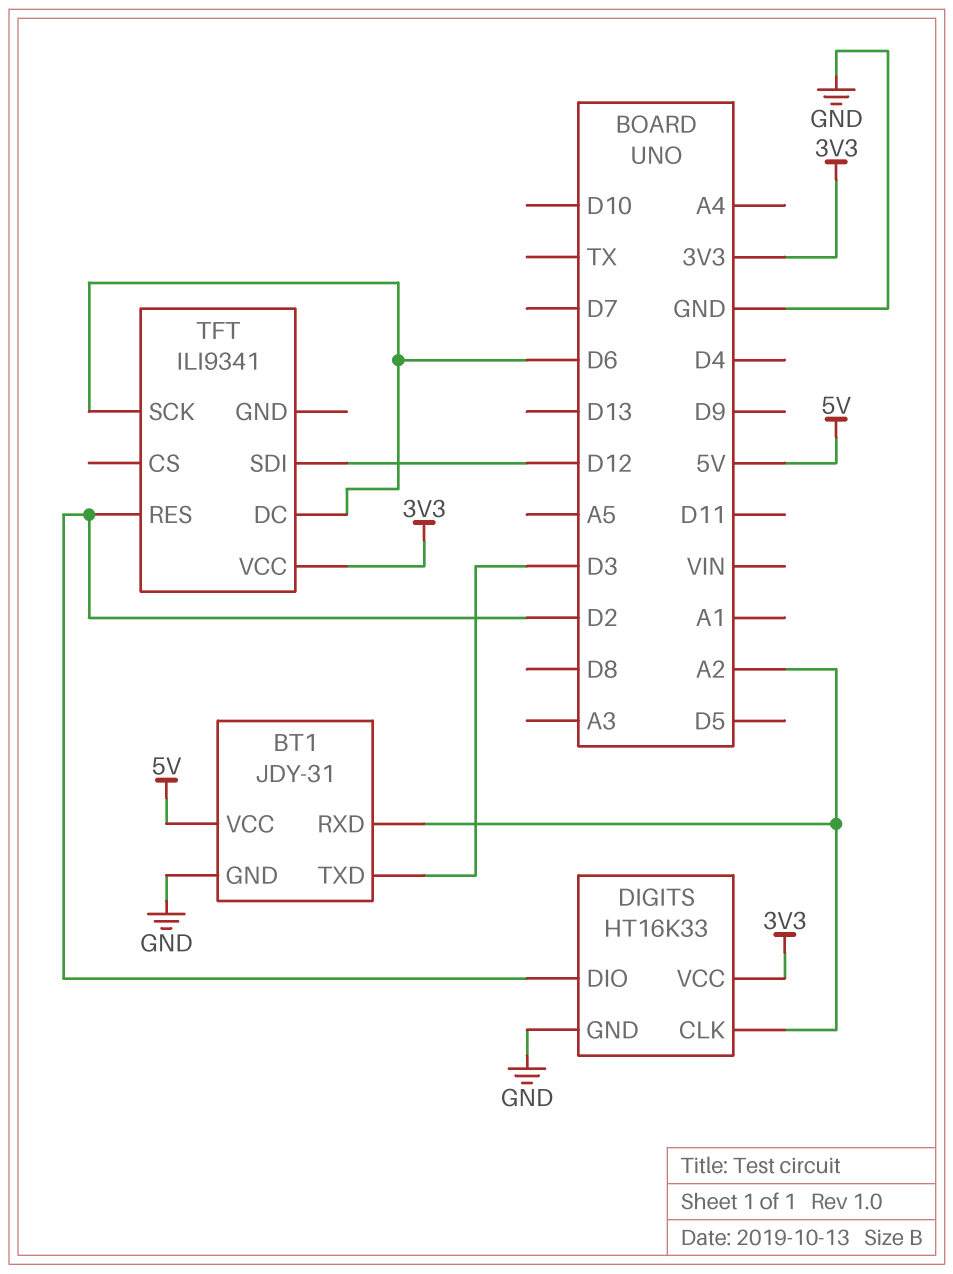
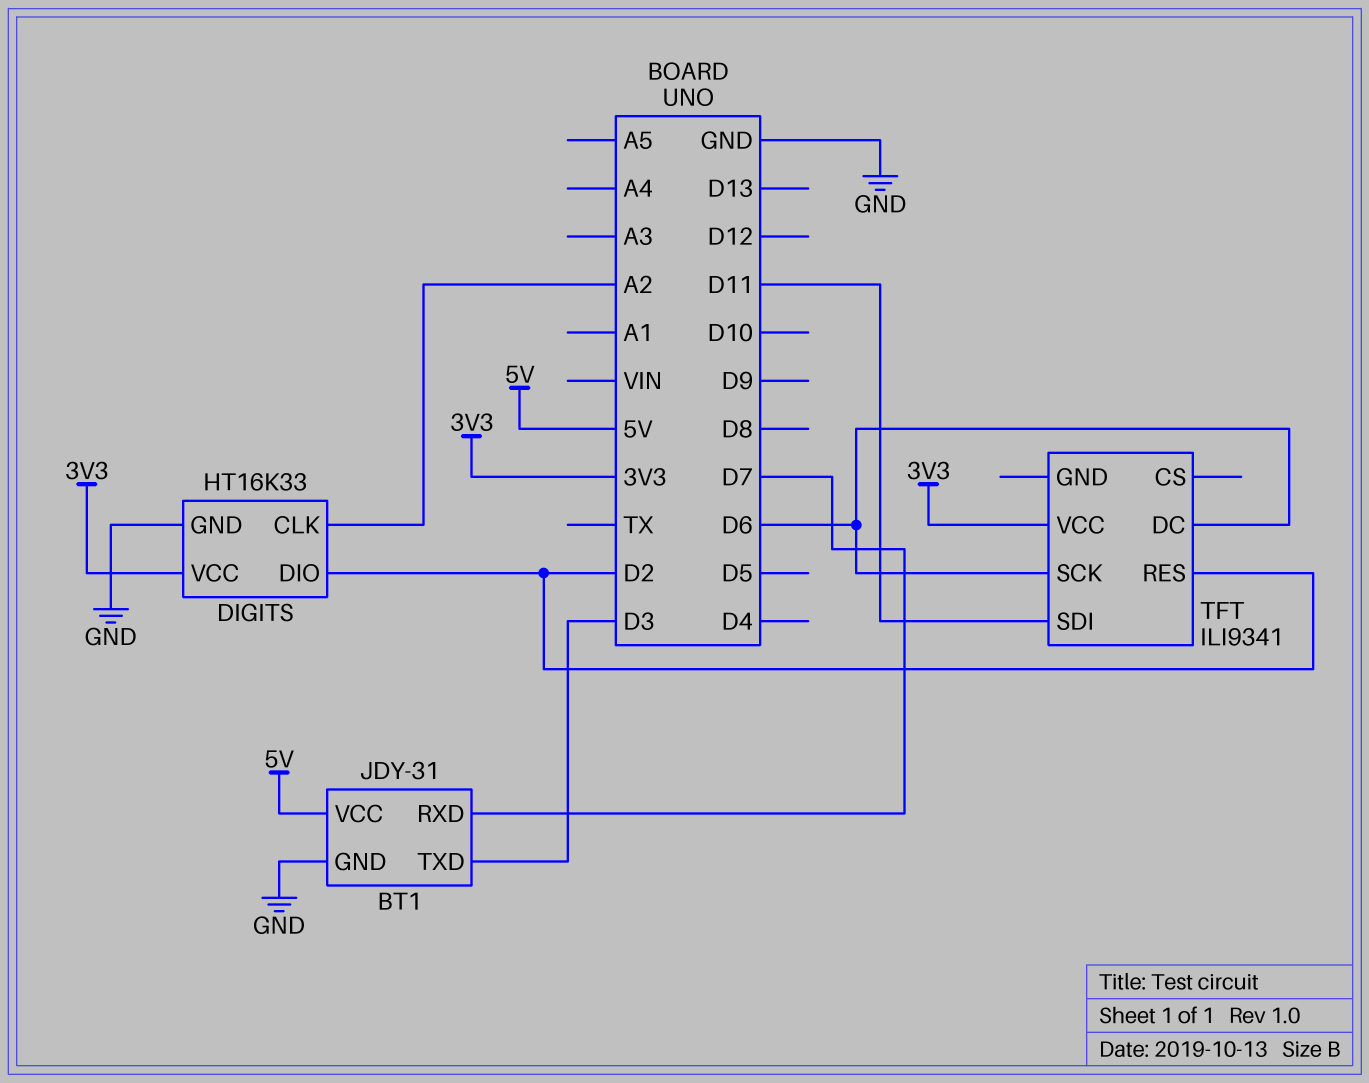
BT1 pin RXD: A2 -> D7
TFT pin SDI: D12 -> D11

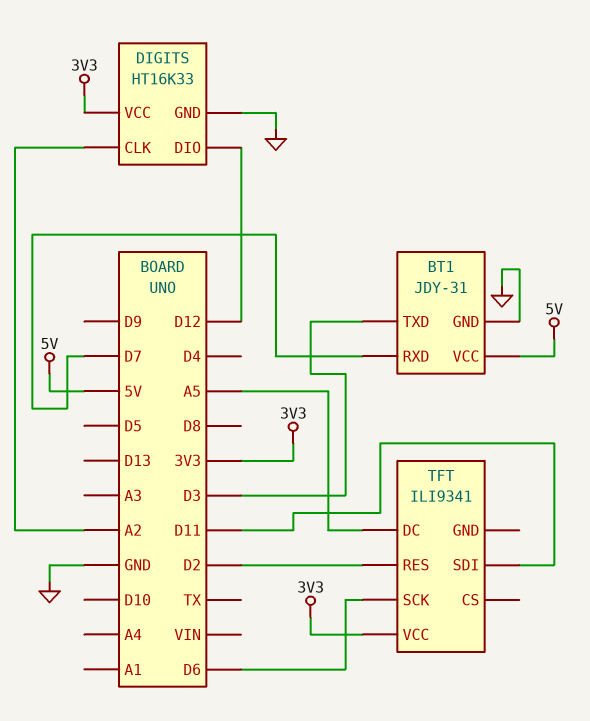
DIGITS pin DIO: D2 -> D12
TFT pin DC: D6 -> A5

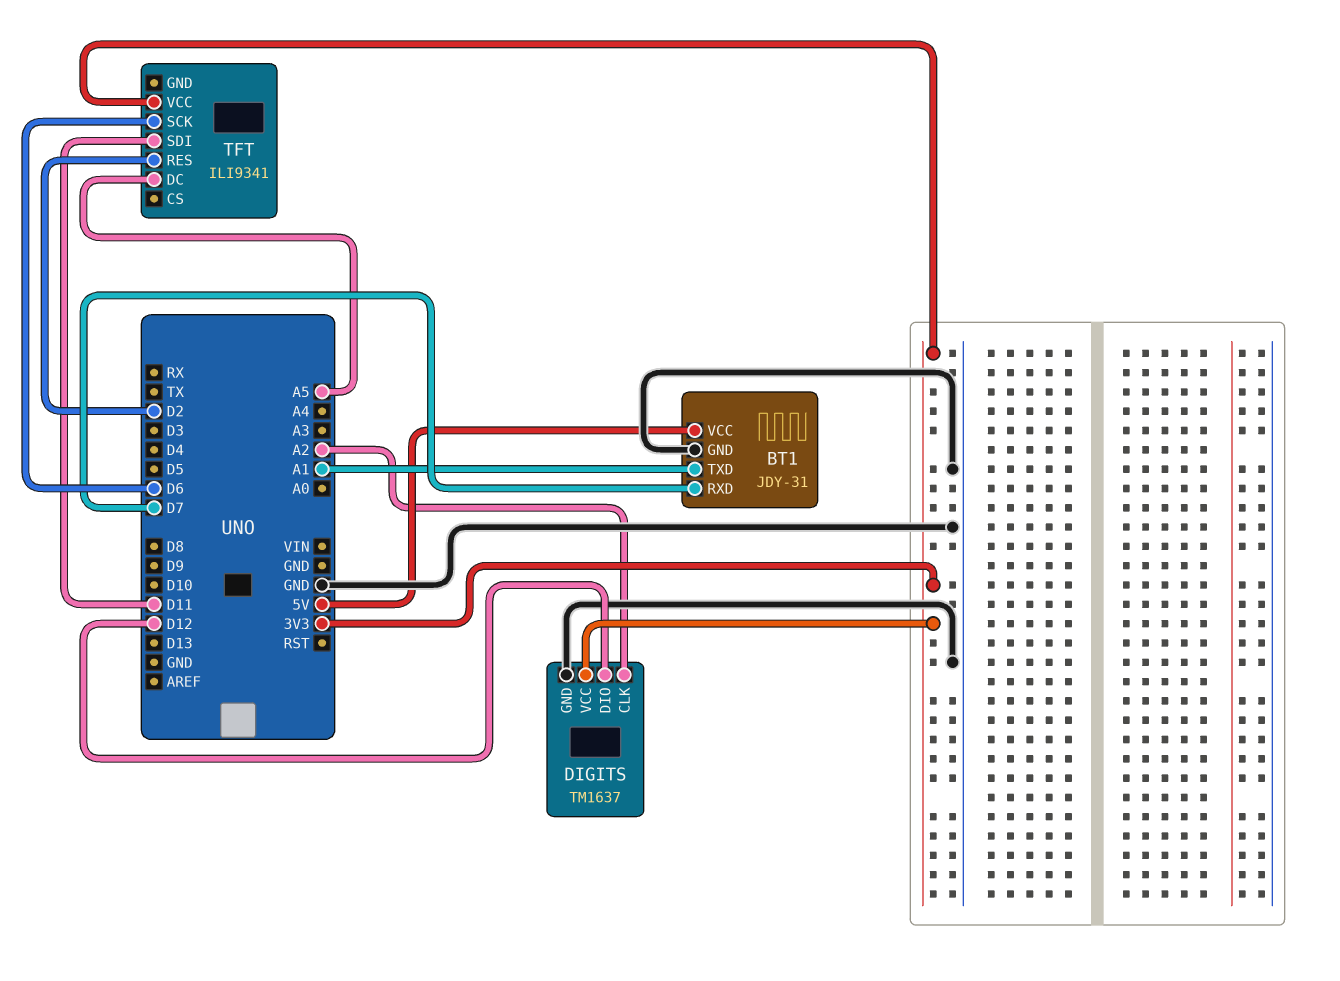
BT1 pin TXD: D3 -> A1
DIGITS: HT16K33 -> TM1637

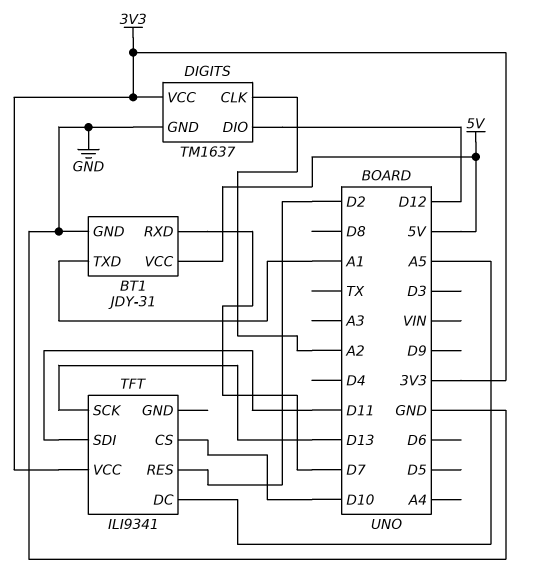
TFT pin CS: none -> D10
TFT pin SCK: D6 -> D13

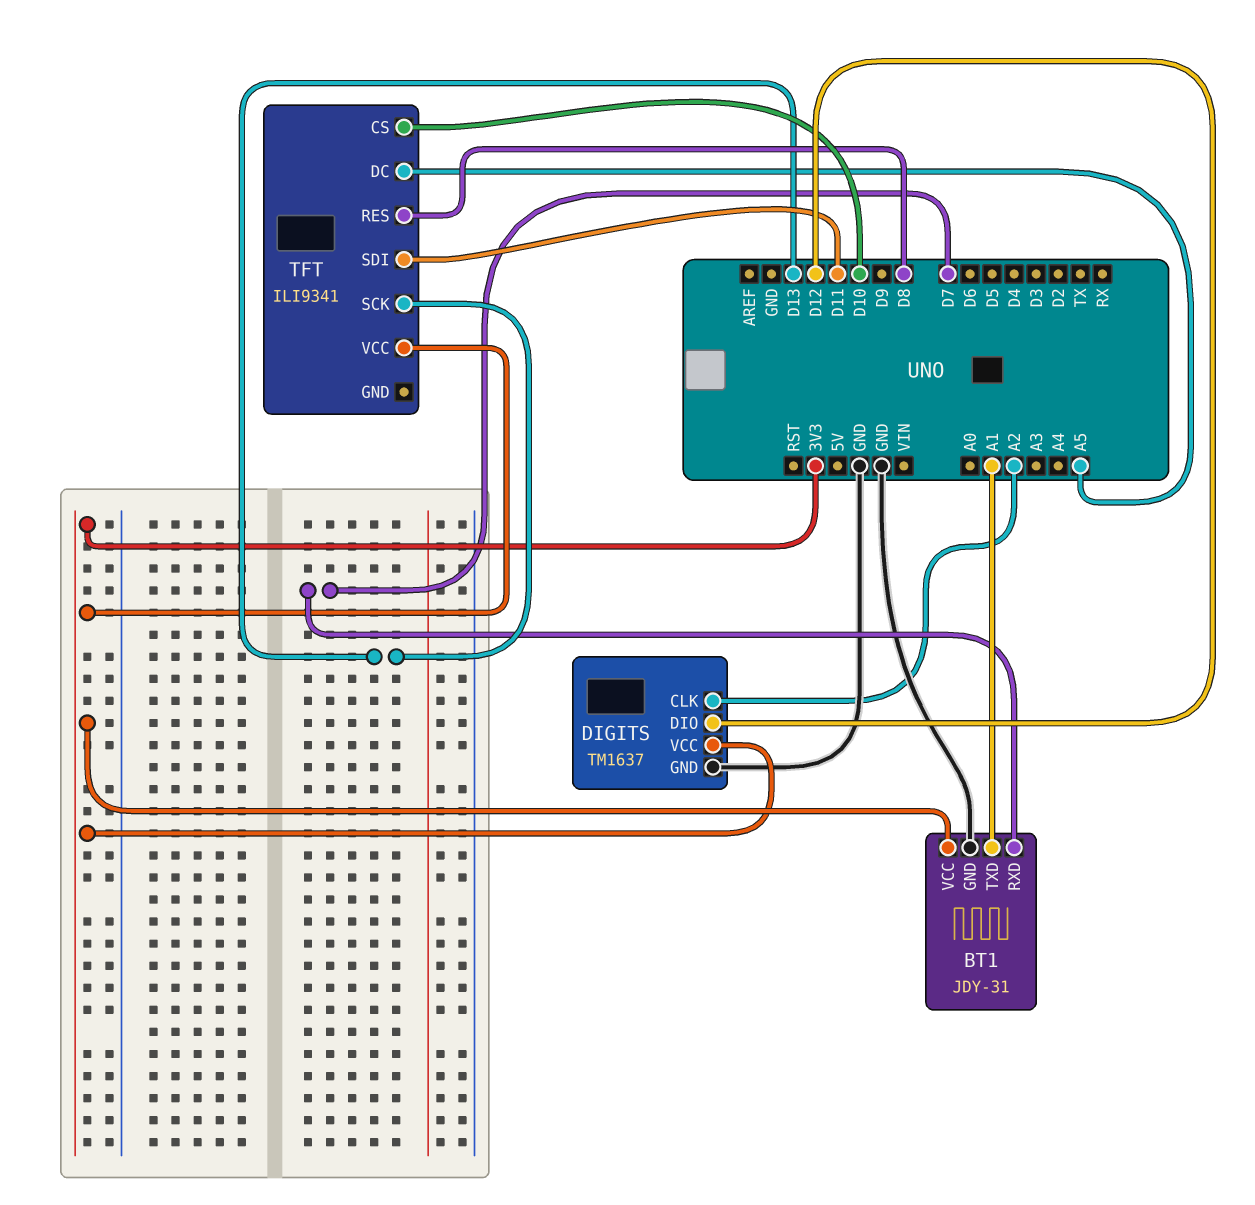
BT1 pin VCC: 5V -> 3V3
TFT pin RES: D2 -> D8

